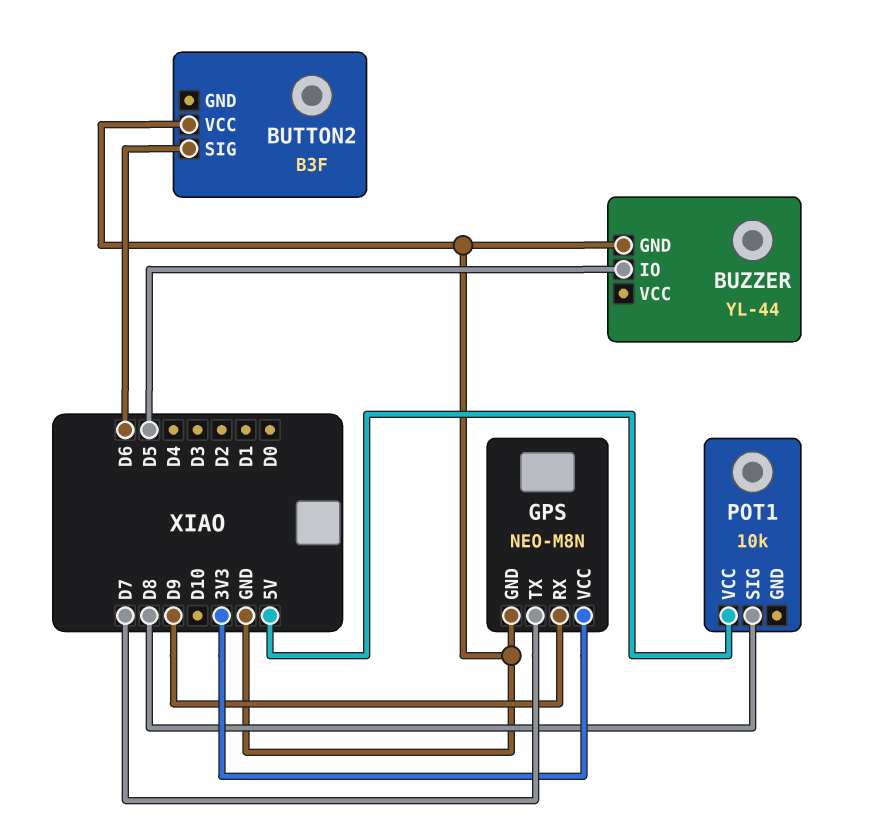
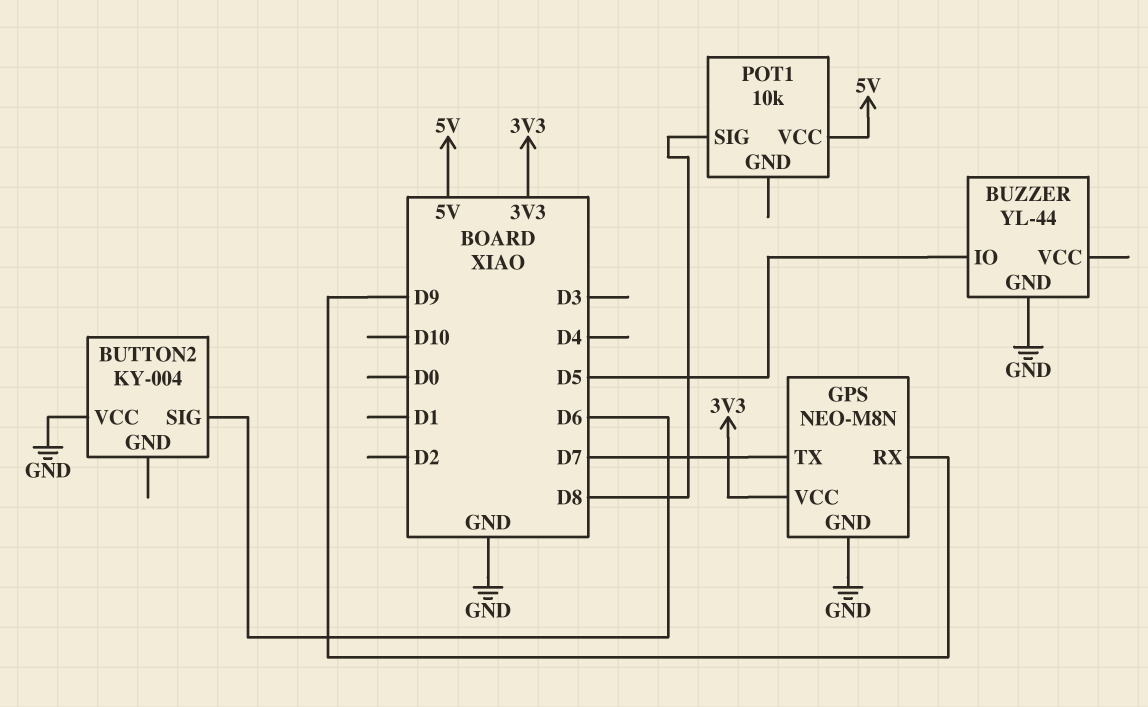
BUTTON2: B3F -> KY-004

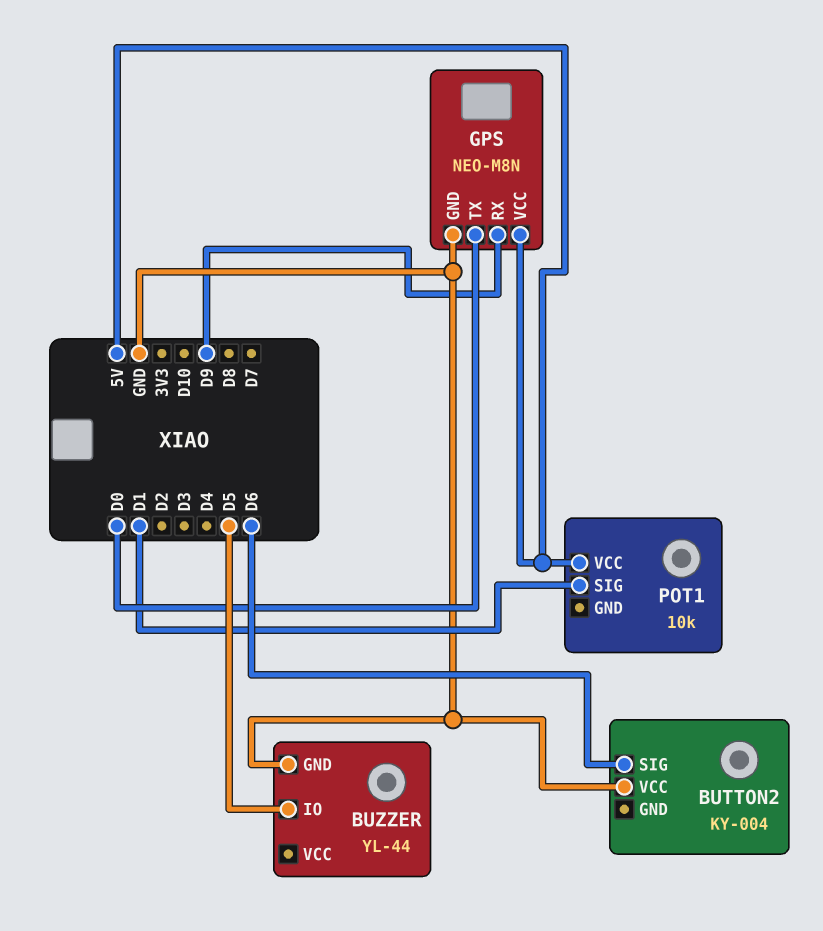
GPS pin TX: D7 -> D0
GPS pin VCC: 3V3 -> 5V
POT1 pin SIG: D8 -> D1

